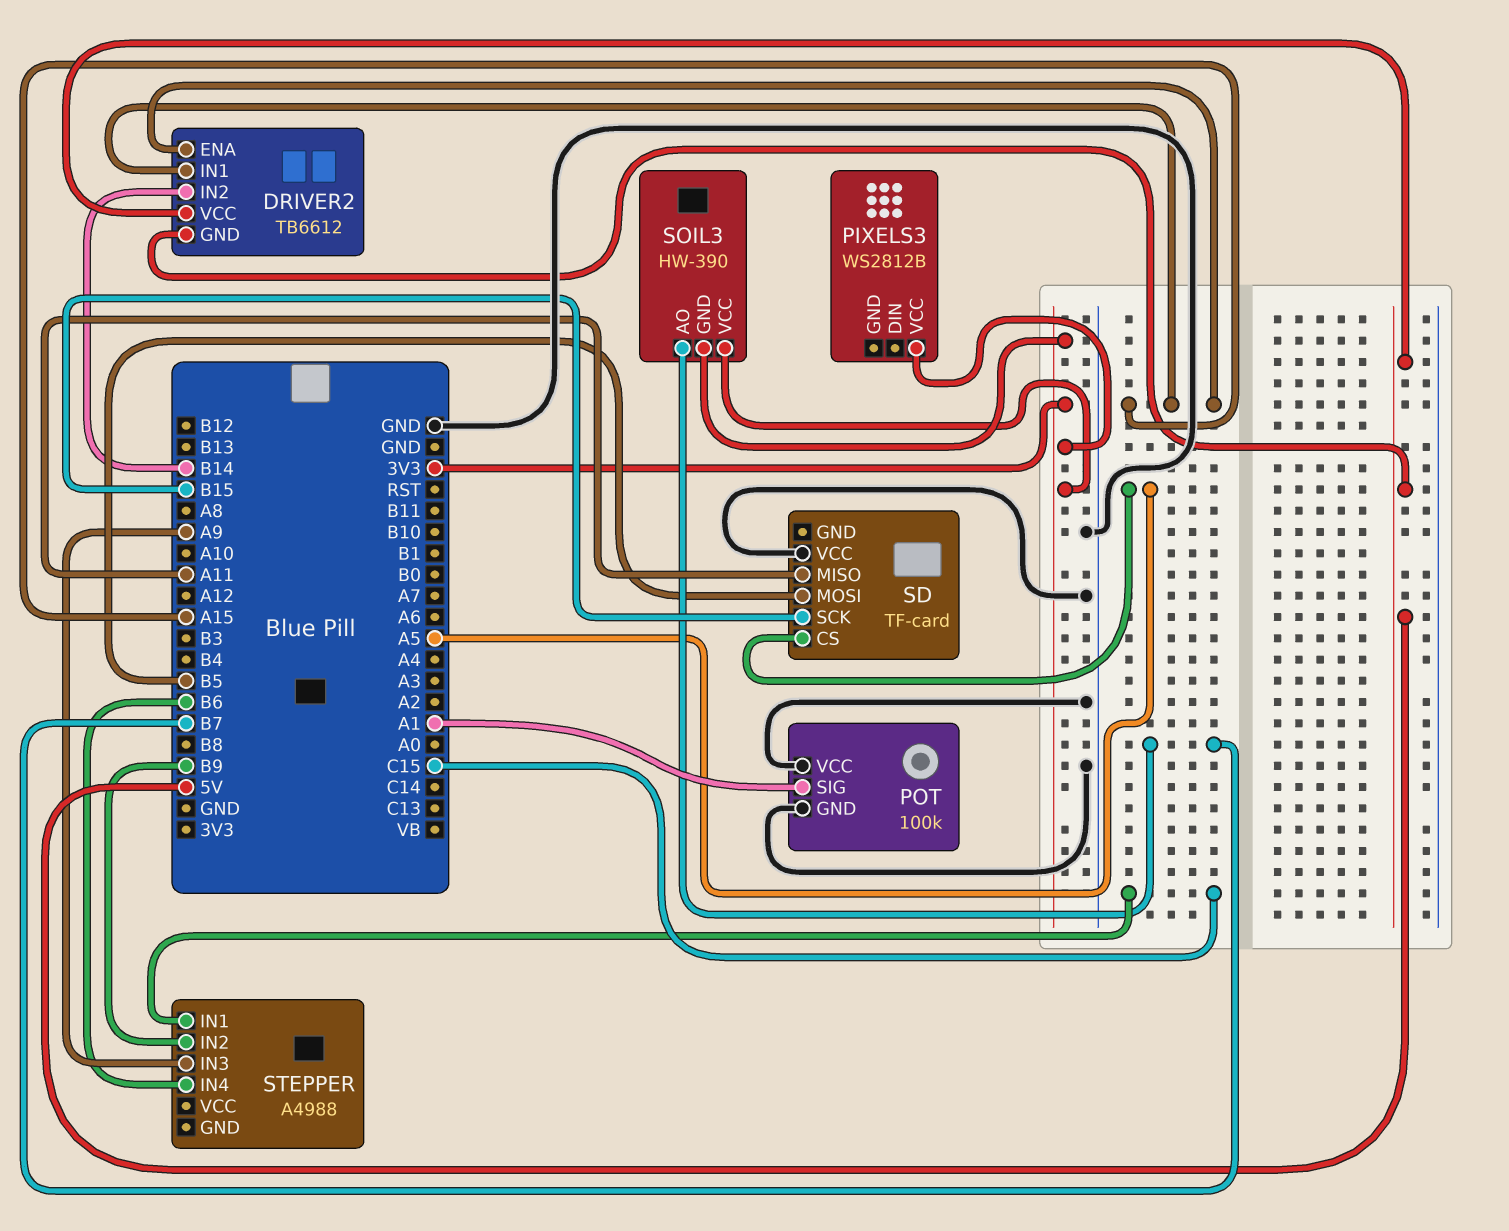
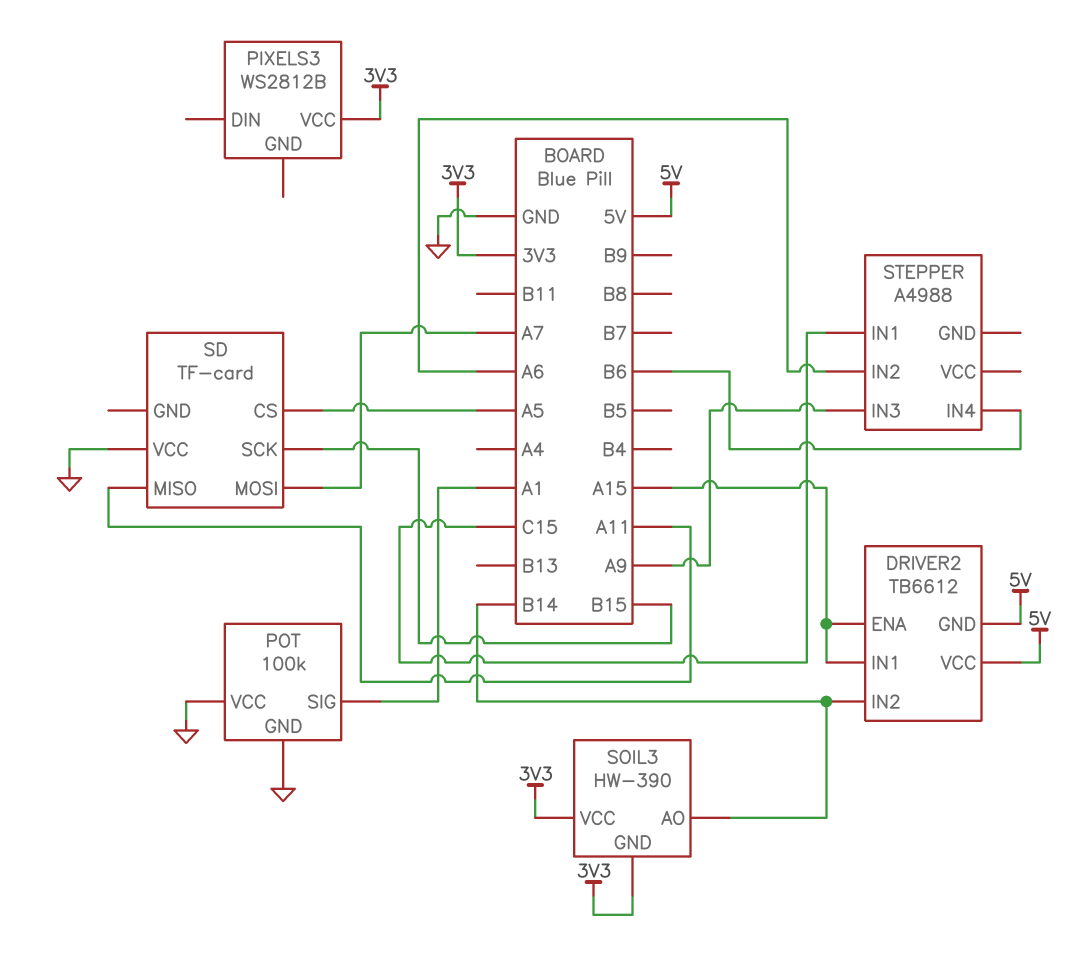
SD pin MOSI: B5 -> A7
SOIL3 pin AO: B7 -> B14
STEPPER pin IN2: B9 -> A6

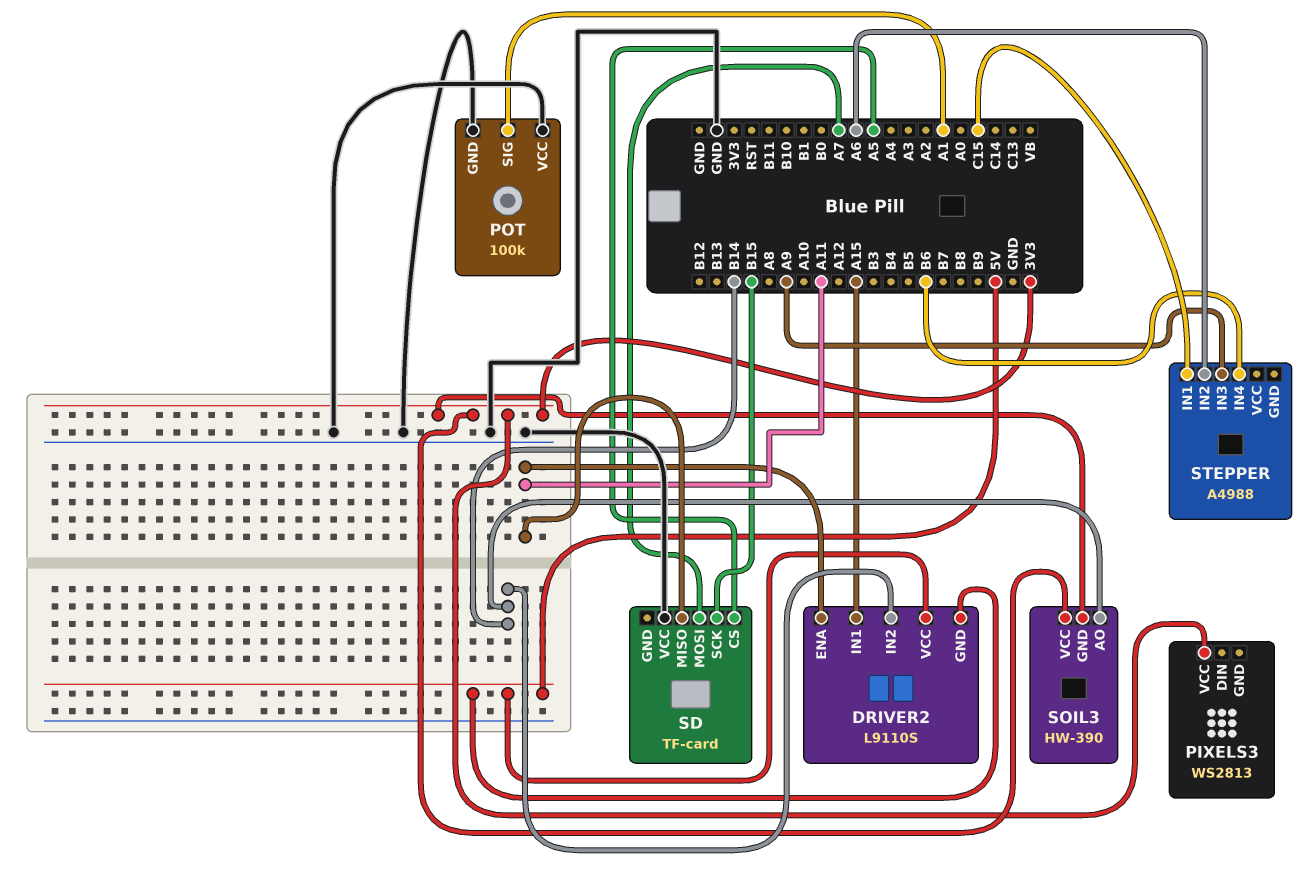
DRIVER2: TB6612 -> L9110S
DRIVER2 pin ENA: A15 -> A11
PIXELS3: WS2812B -> WS2813

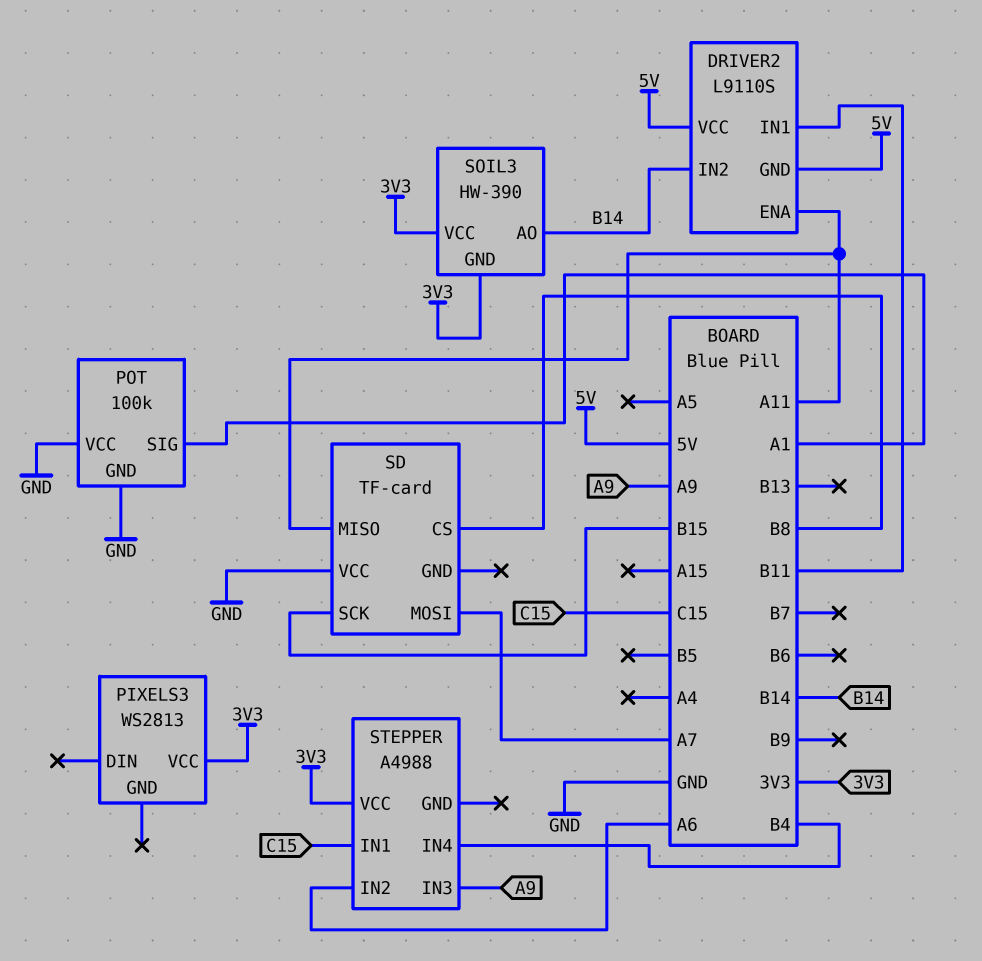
DRIVER2 pin IN1: A15 -> B11
SD pin CS: A5 -> B8
STEPPER pin IN4: B6 -> B4
STEPPER pin VCC: none -> 3V3

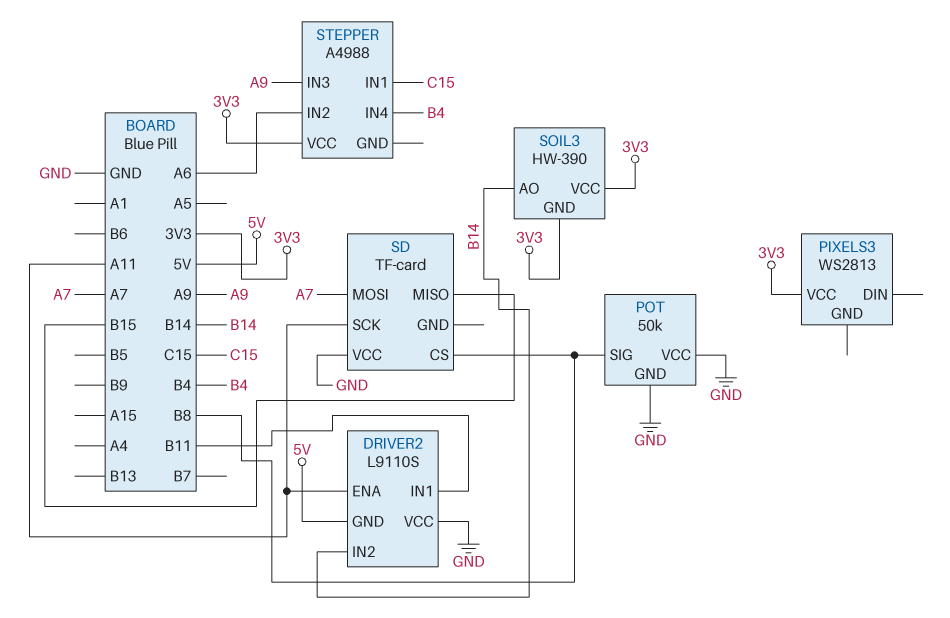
DRIVER2 pin VCC: 5V -> GND
POT: 100k -> 50k
POT pin SIG: A1 -> B8
SD pin MISO: A11 -> B15
SD pin SCK: B15 -> A11

